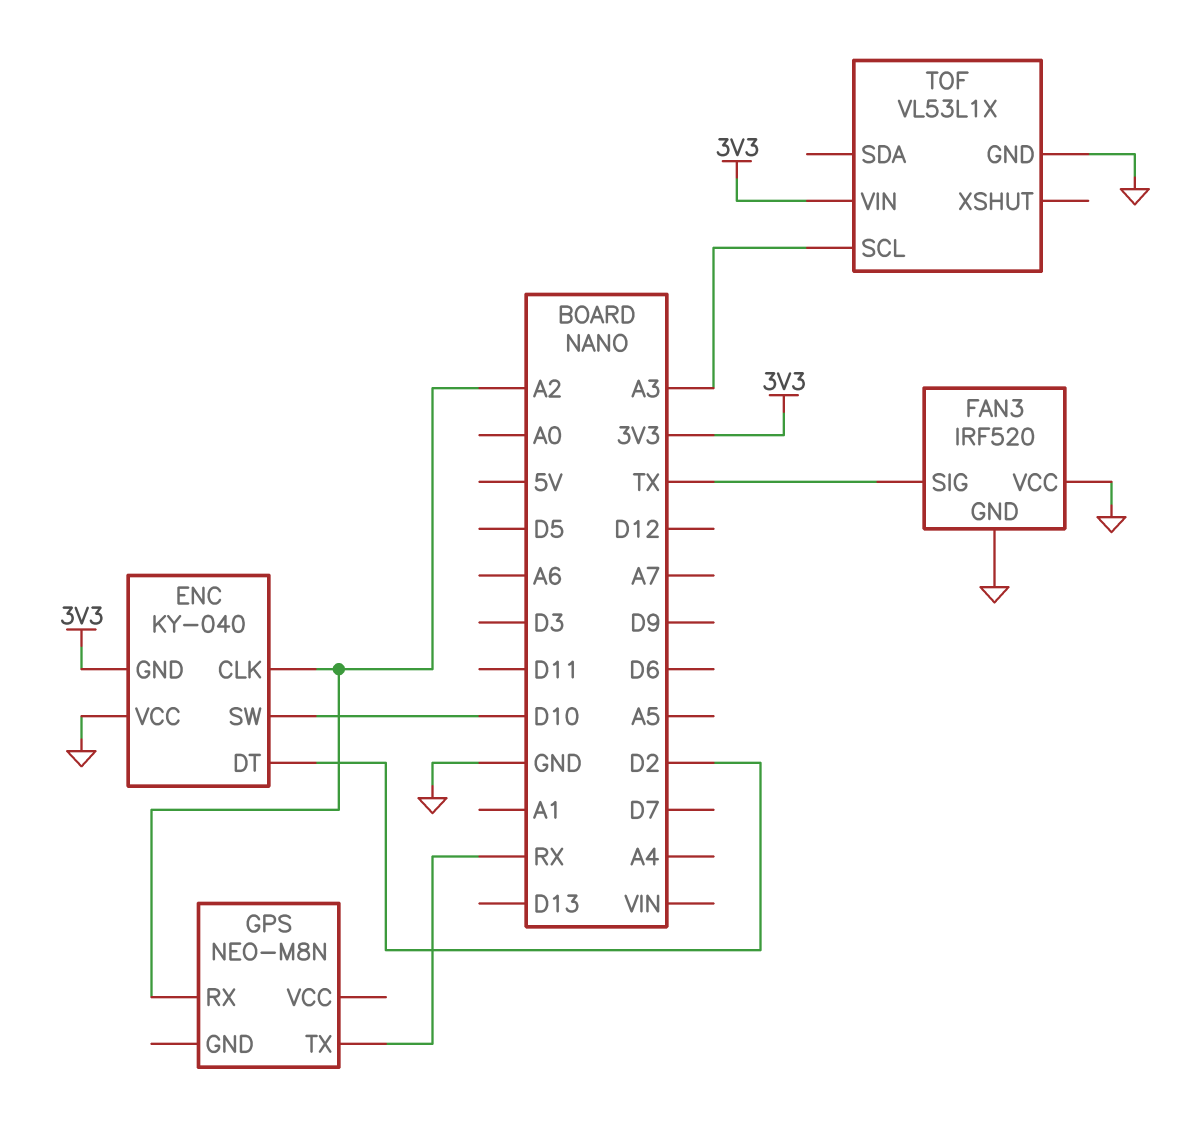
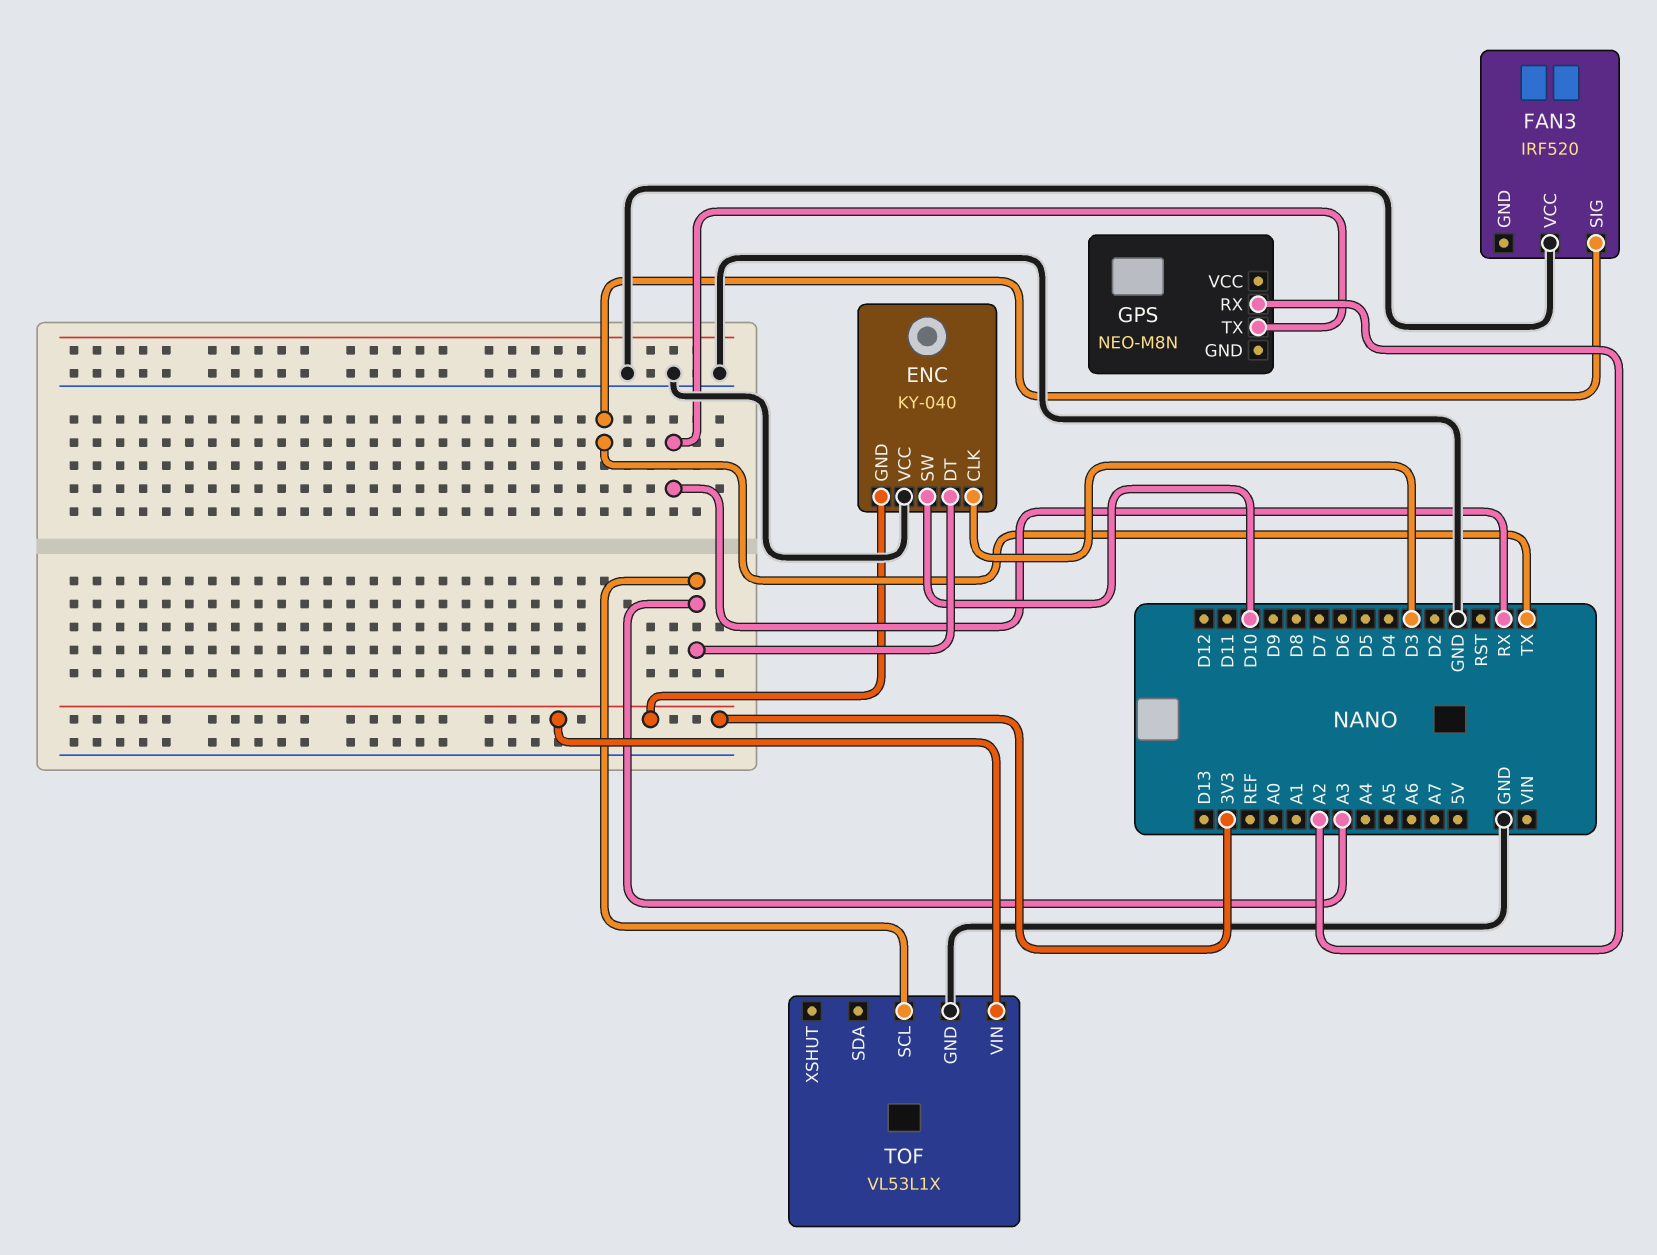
ENC pin CLK: A2 -> D3
ENC pin DT: D2 -> A3
FAN3 pin GND: GND -> none

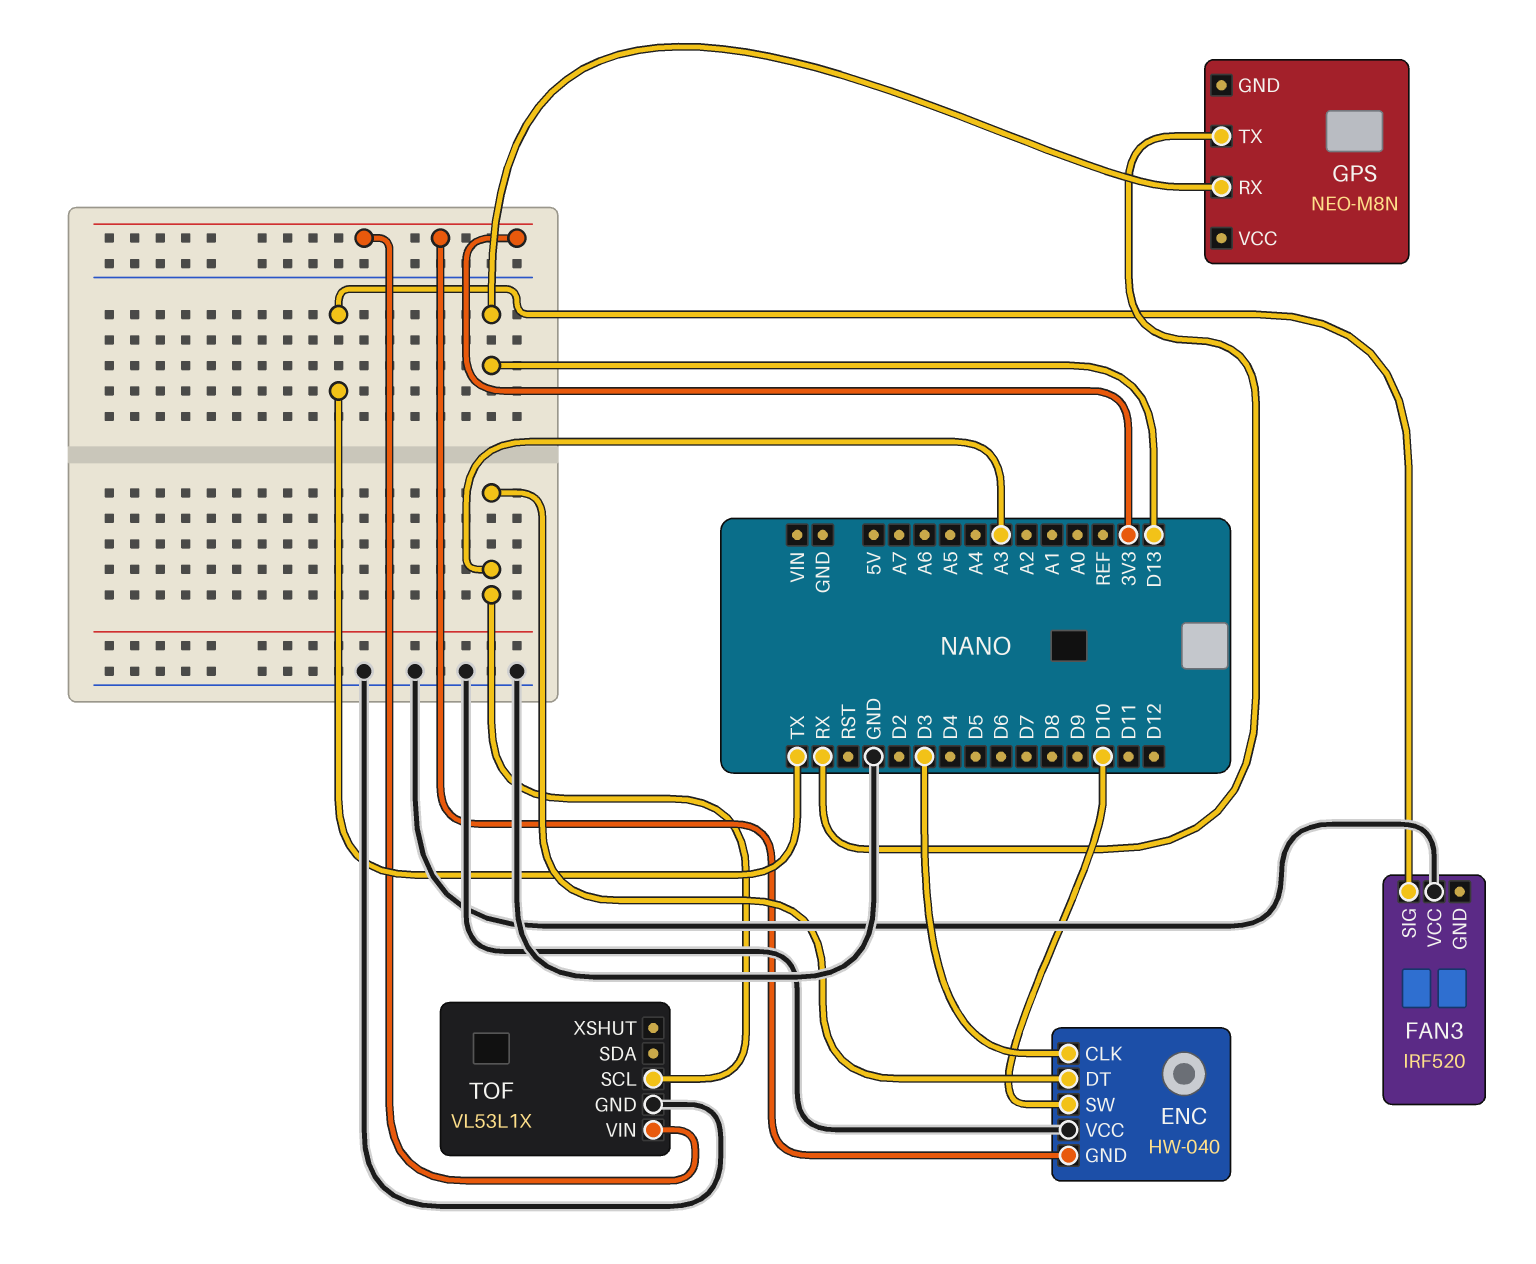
ENC: KY-040 -> HW-040
GPS pin RX: A2 -> D13

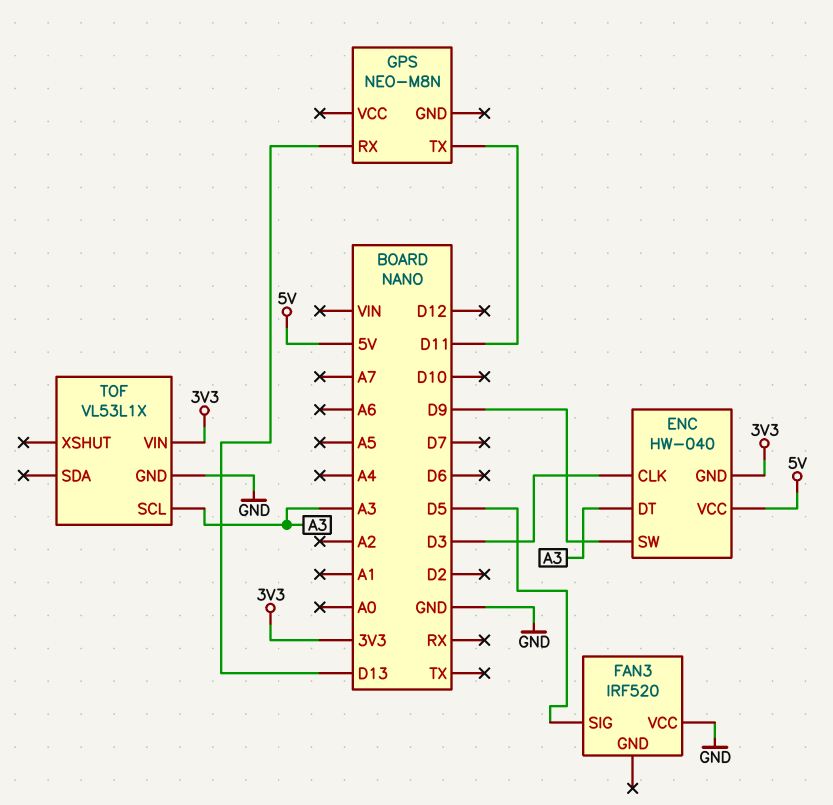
ENC pin SW: D10 -> D9
ENC pin VCC: GND -> 5V
FAN3 pin SIG: TX -> D5
GPS pin TX: RX -> D11

